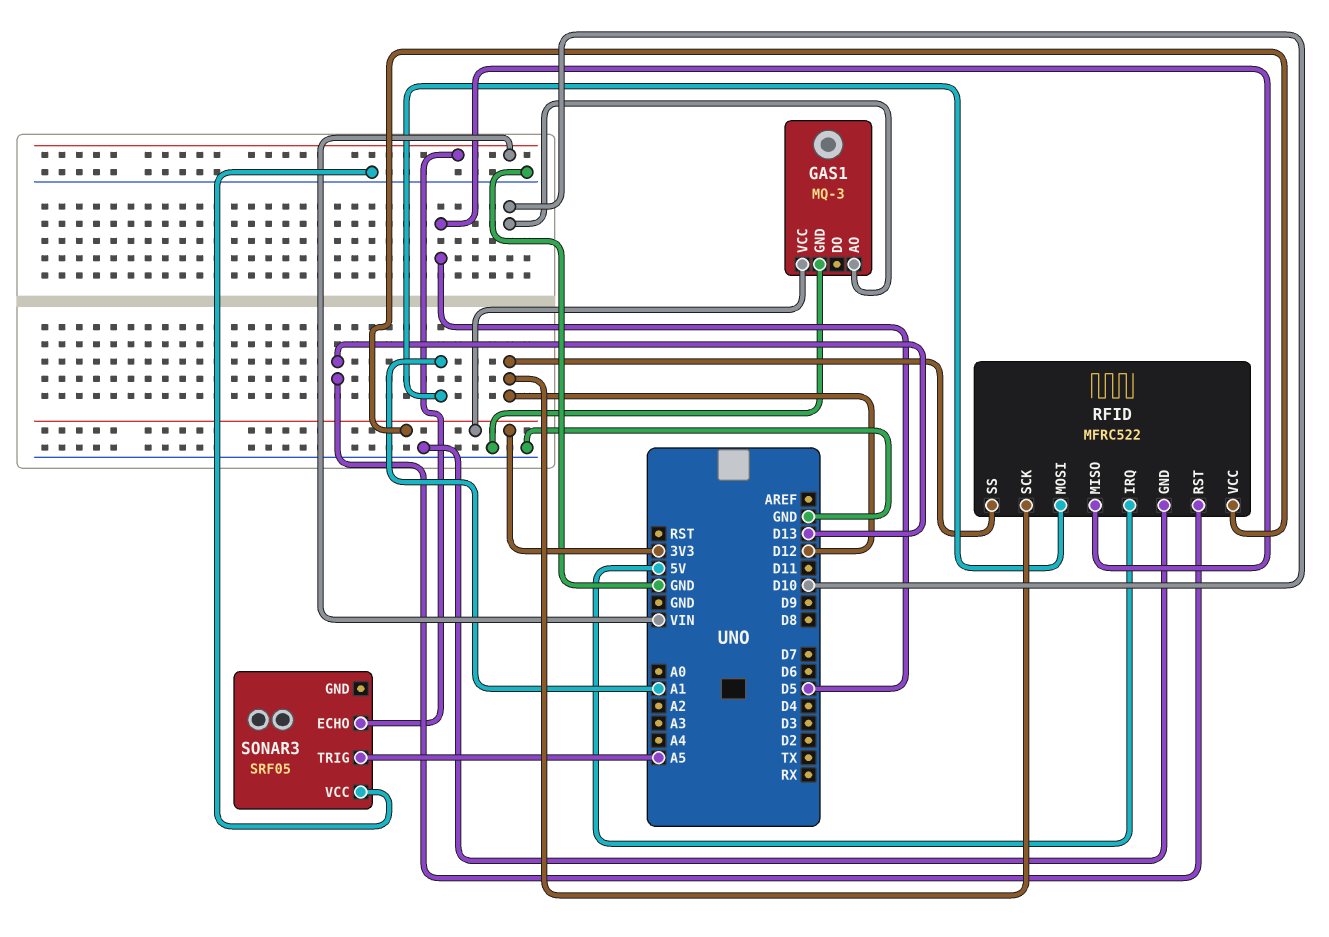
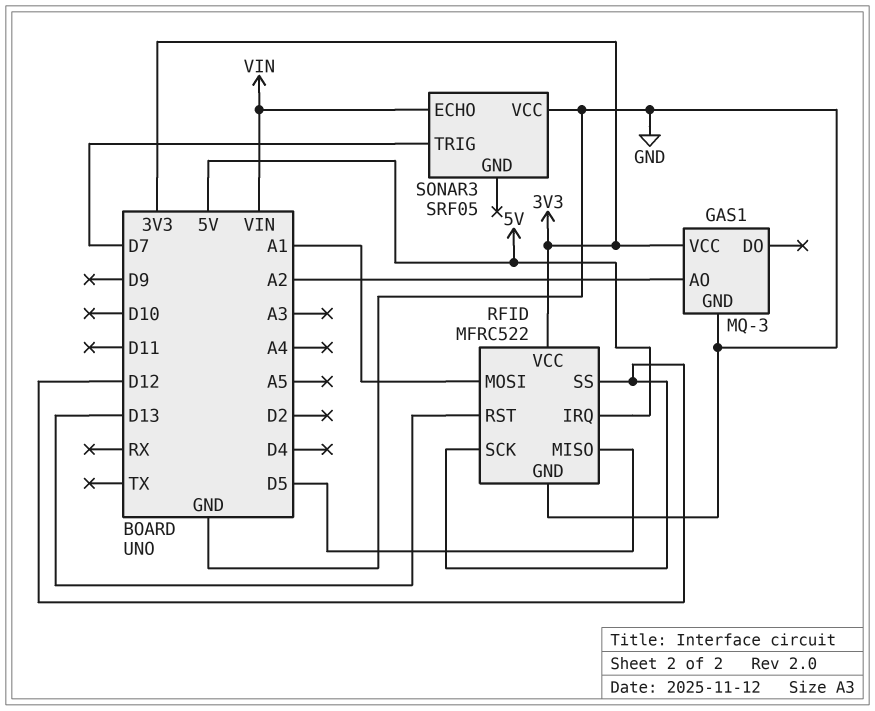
GAS1 pin AO: D10 -> A2
SONAR3 pin TRIG: A5 -> D7

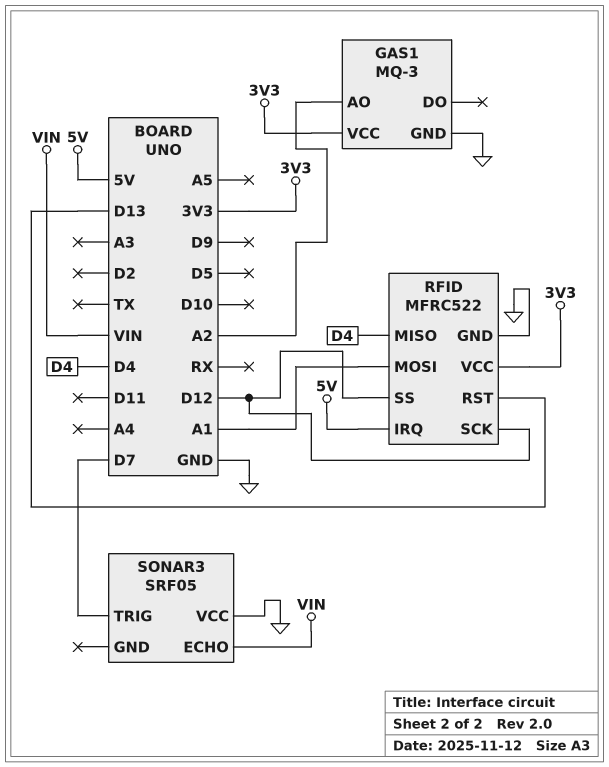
RFID pin MISO: D5 -> D4

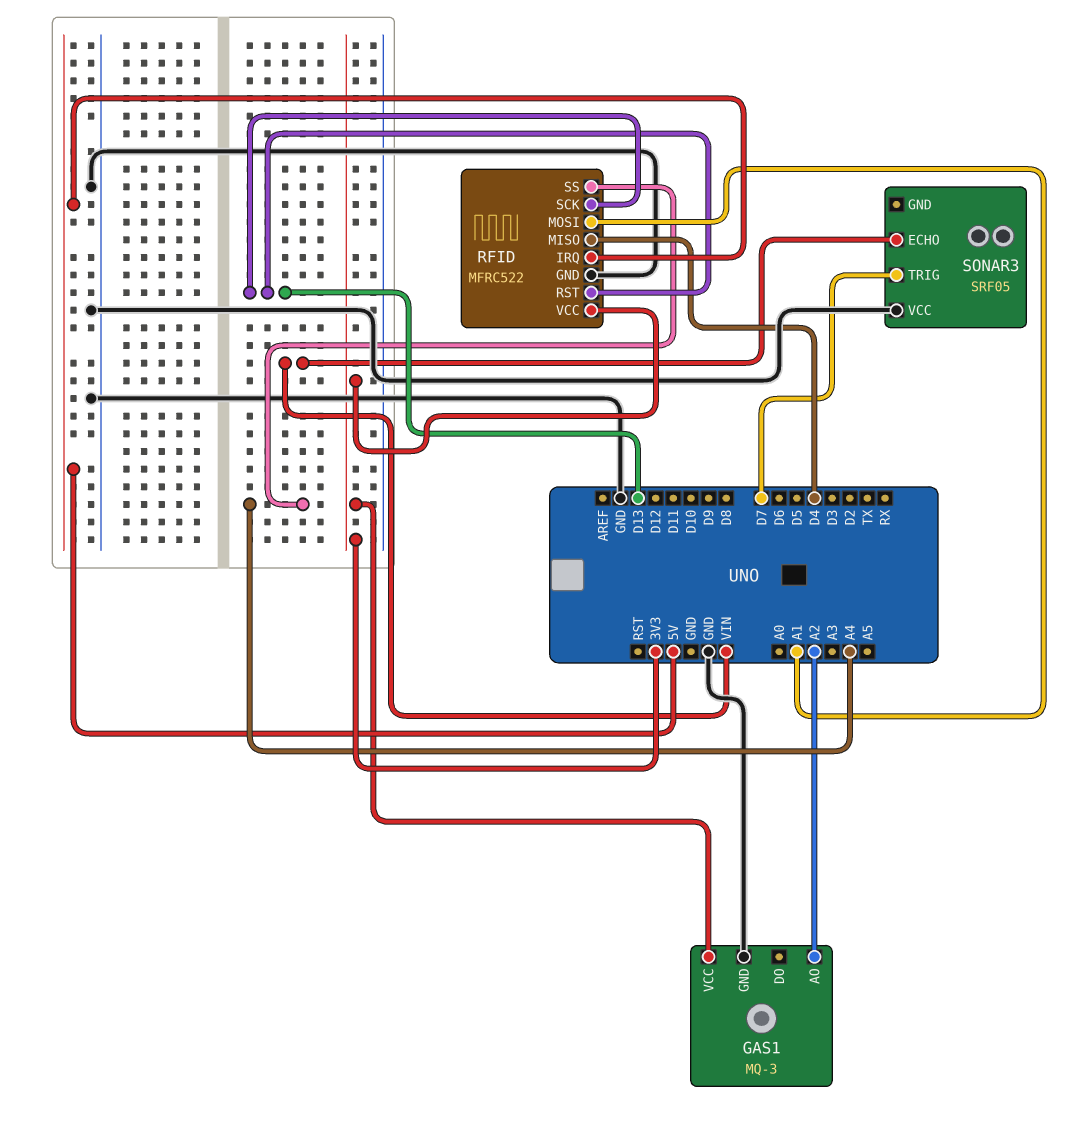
RFID pin SCK: D12 -> D13
RFID pin SS: D12 -> A4

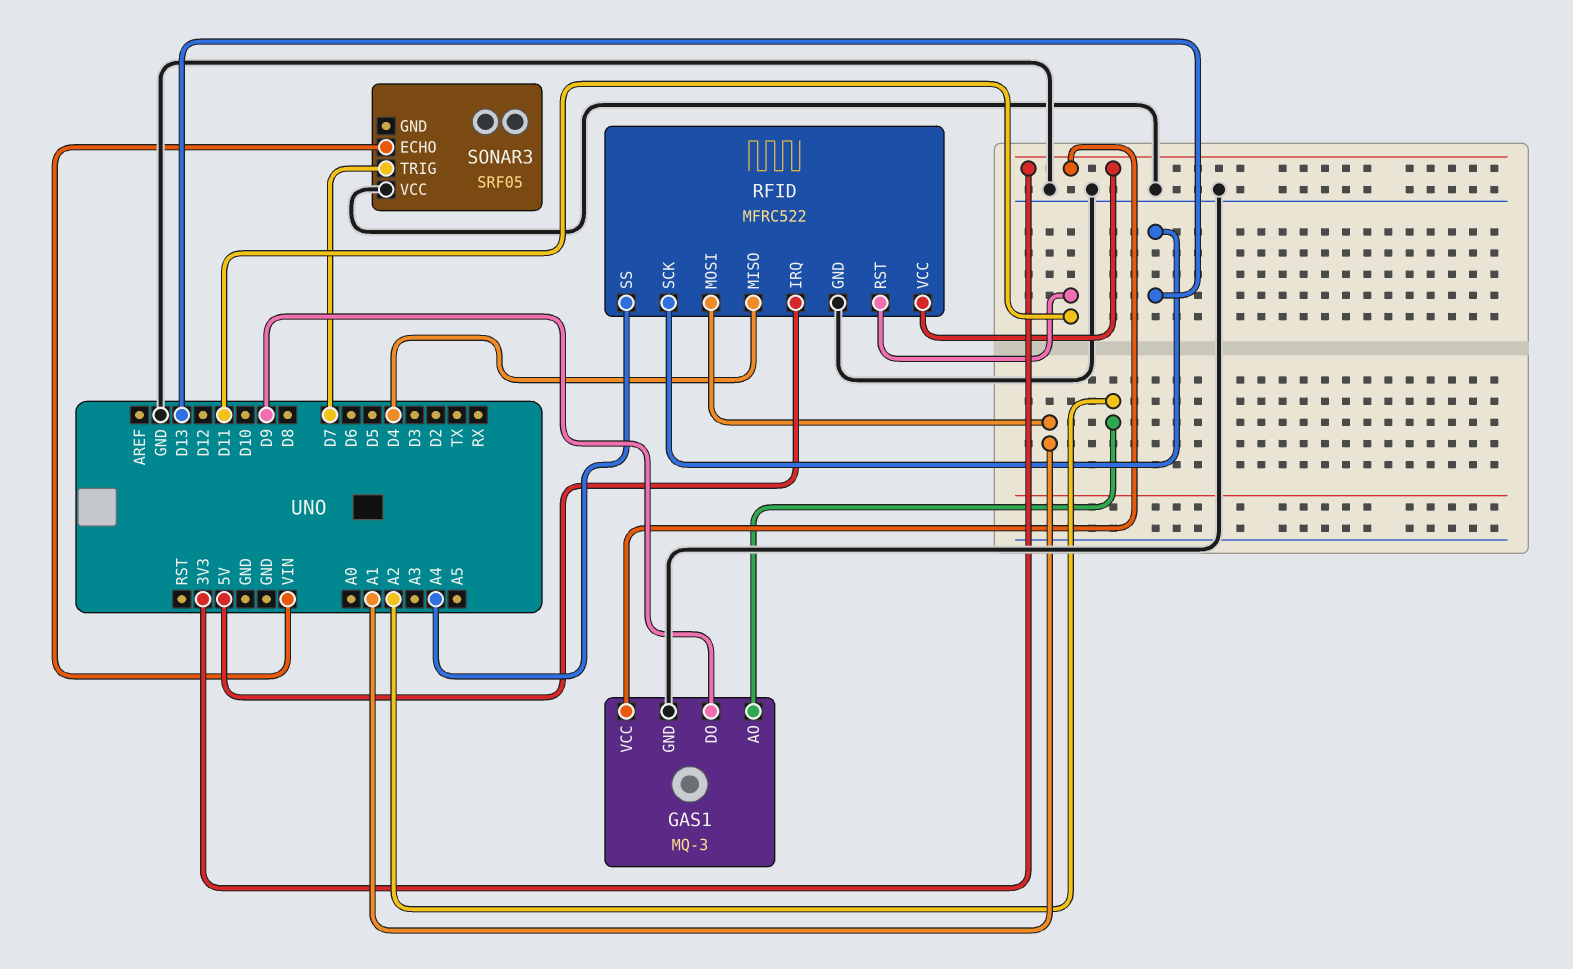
GAS1 pin DO: none -> D9
RFID pin RST: D13 -> D11

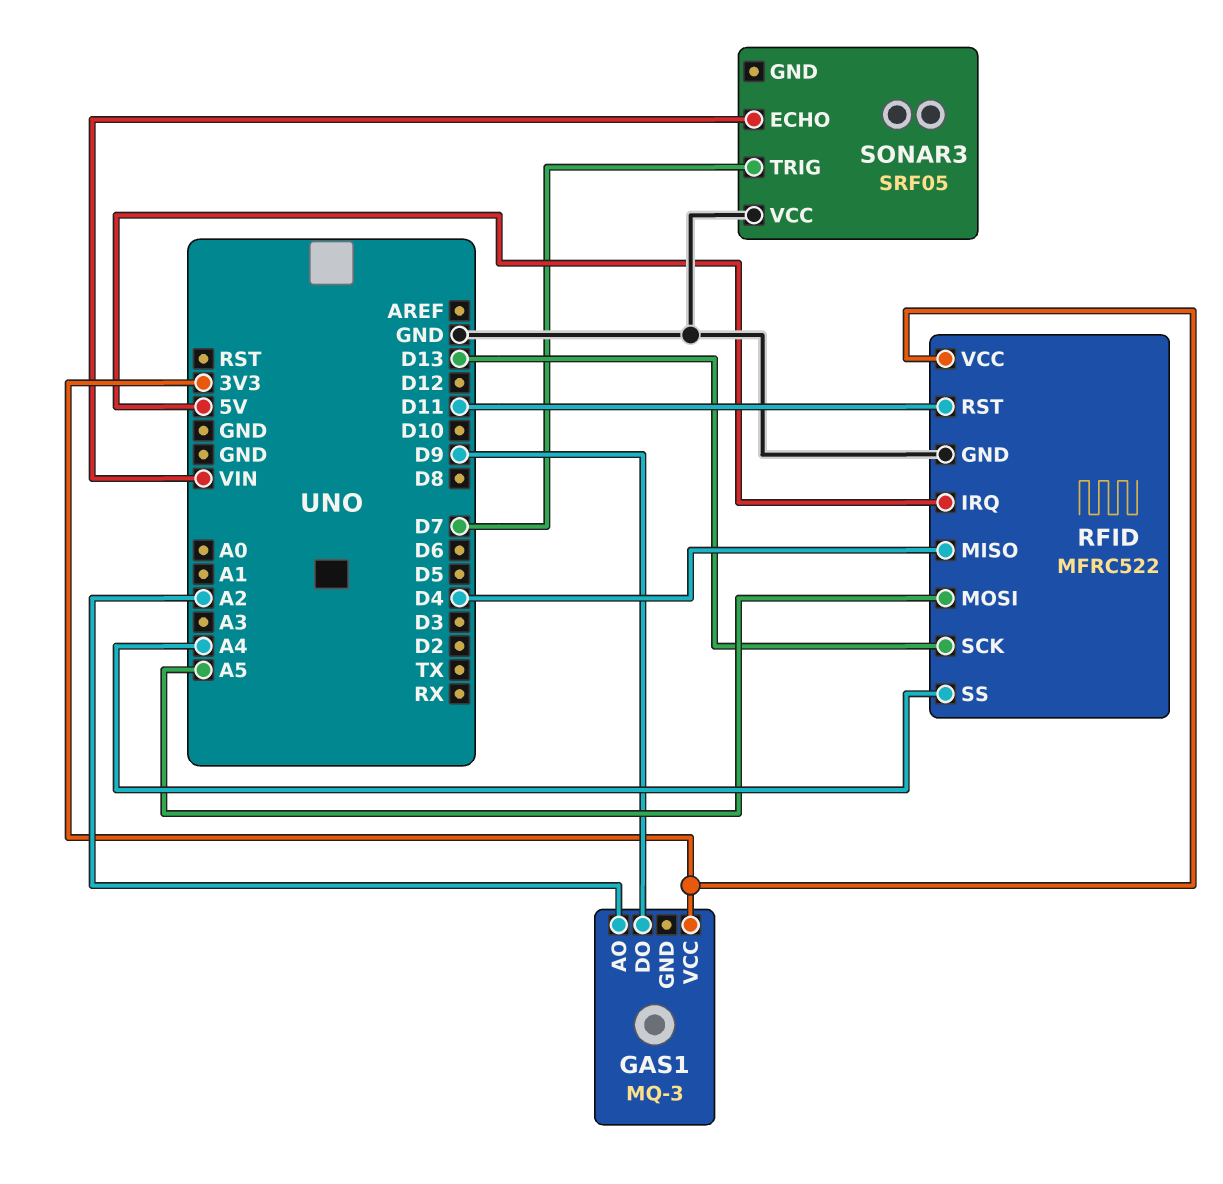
GAS1 pin GND: GND -> none
RFID pin MOSI: A1 -> A5

